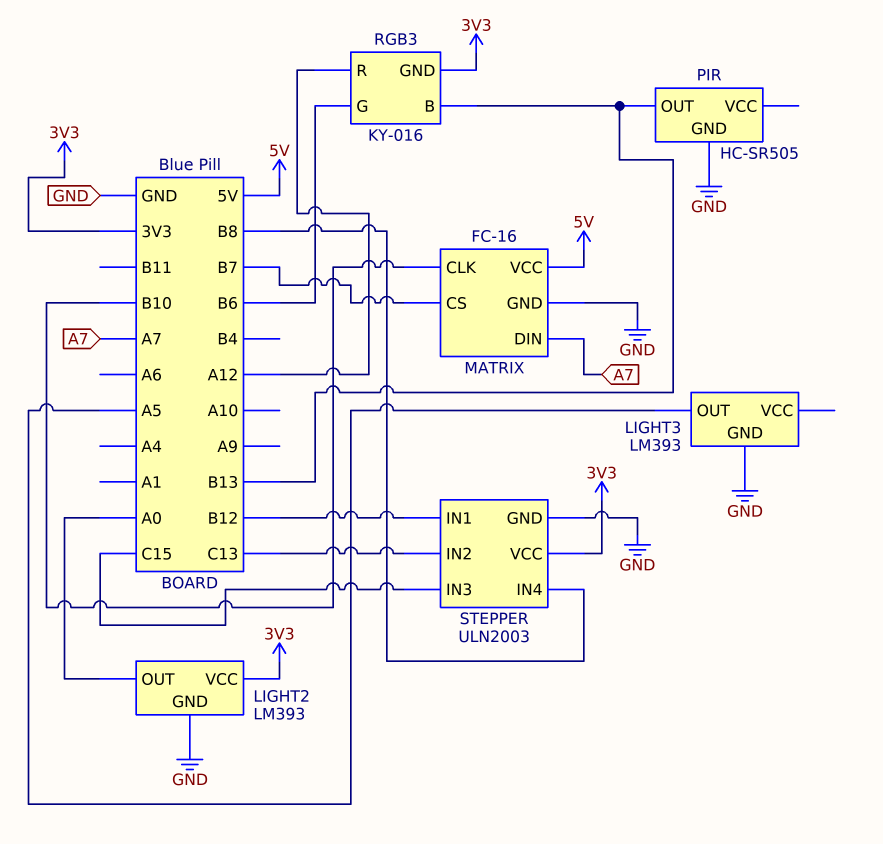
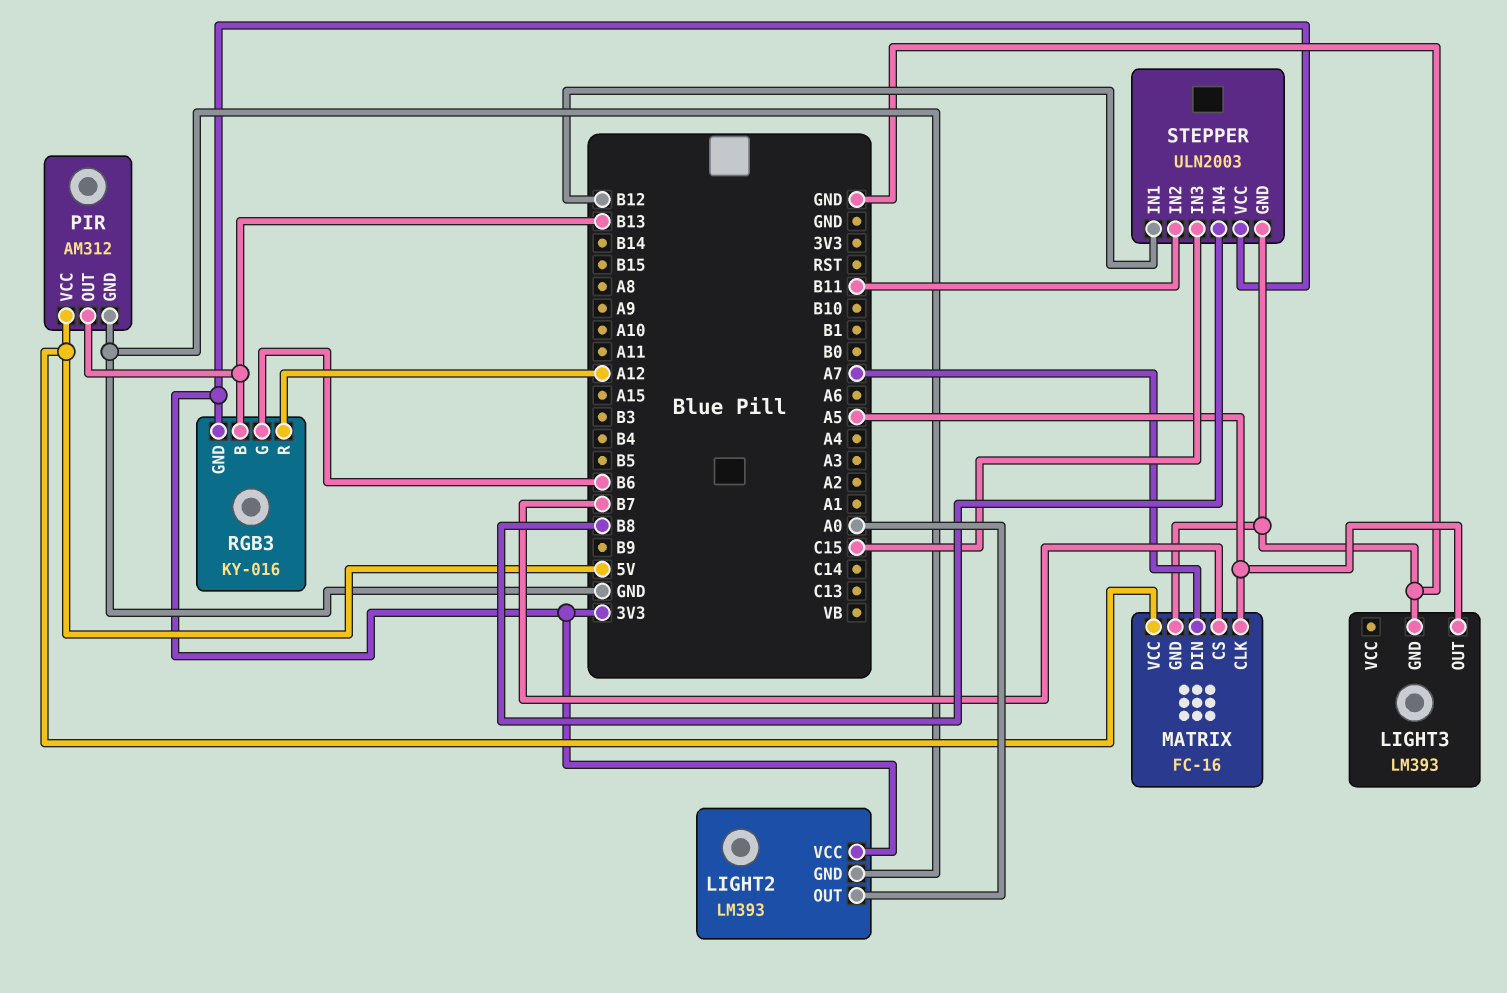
MATRIX pin CLK: B10 -> A5
PIR: HC-SR505 -> AM312
PIR pin VCC: none -> 5V
STEPPER pin IN2: C13 -> B11

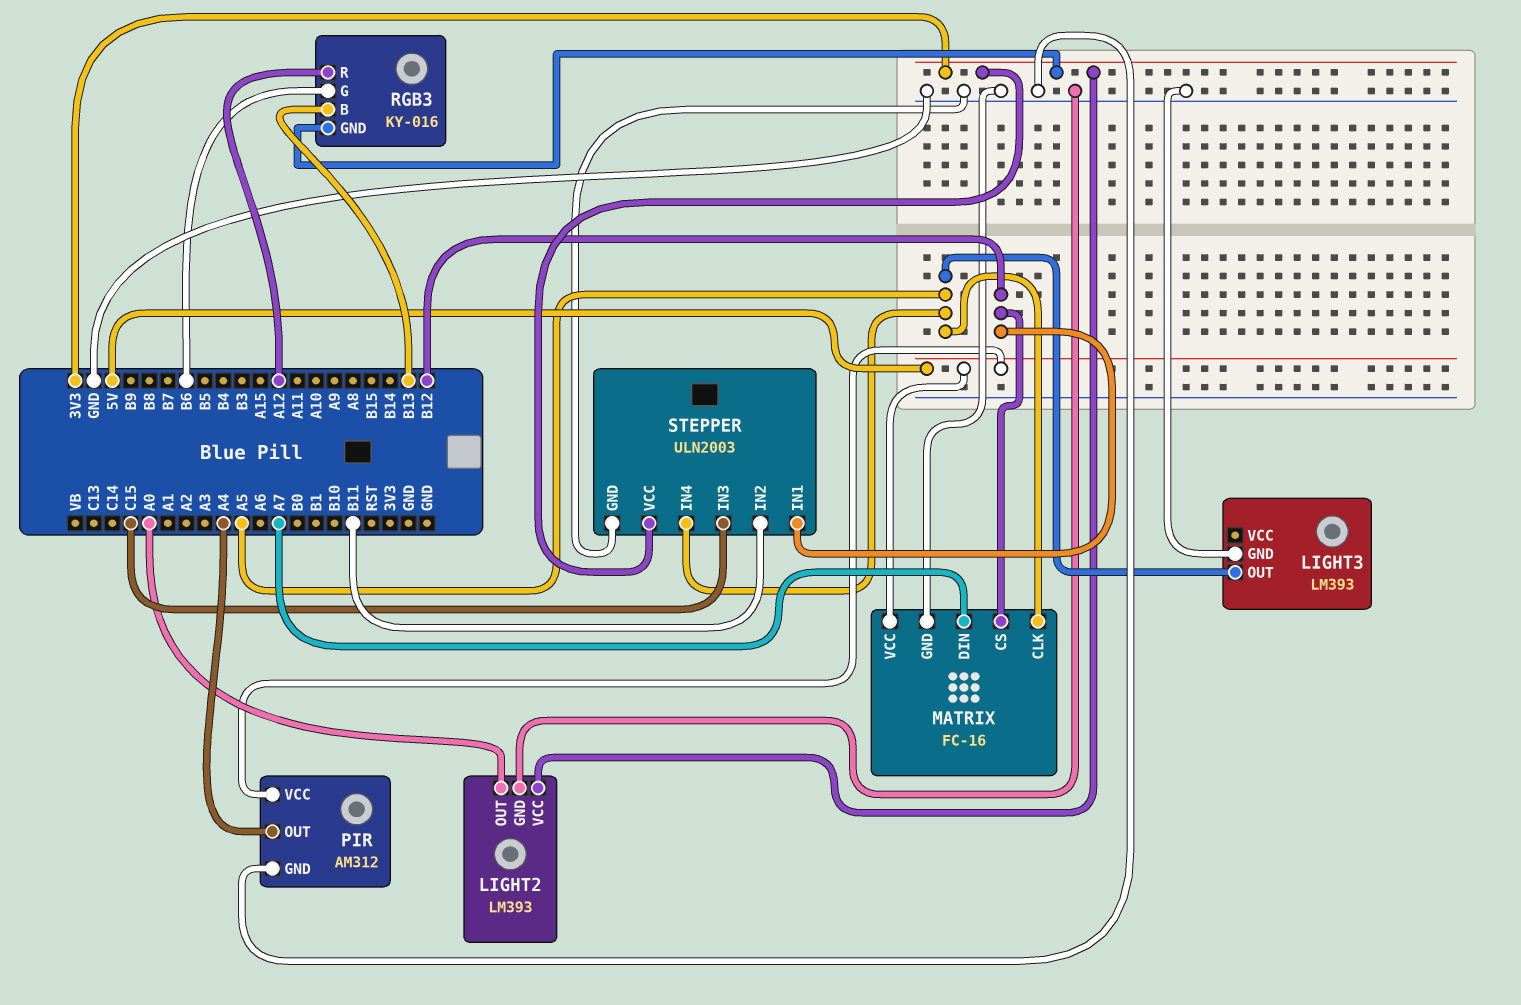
MATRIX pin CS: B7 -> B12
PIR pin OUT: B13 -> A4
STEPPER pin IN4: B8 -> A5

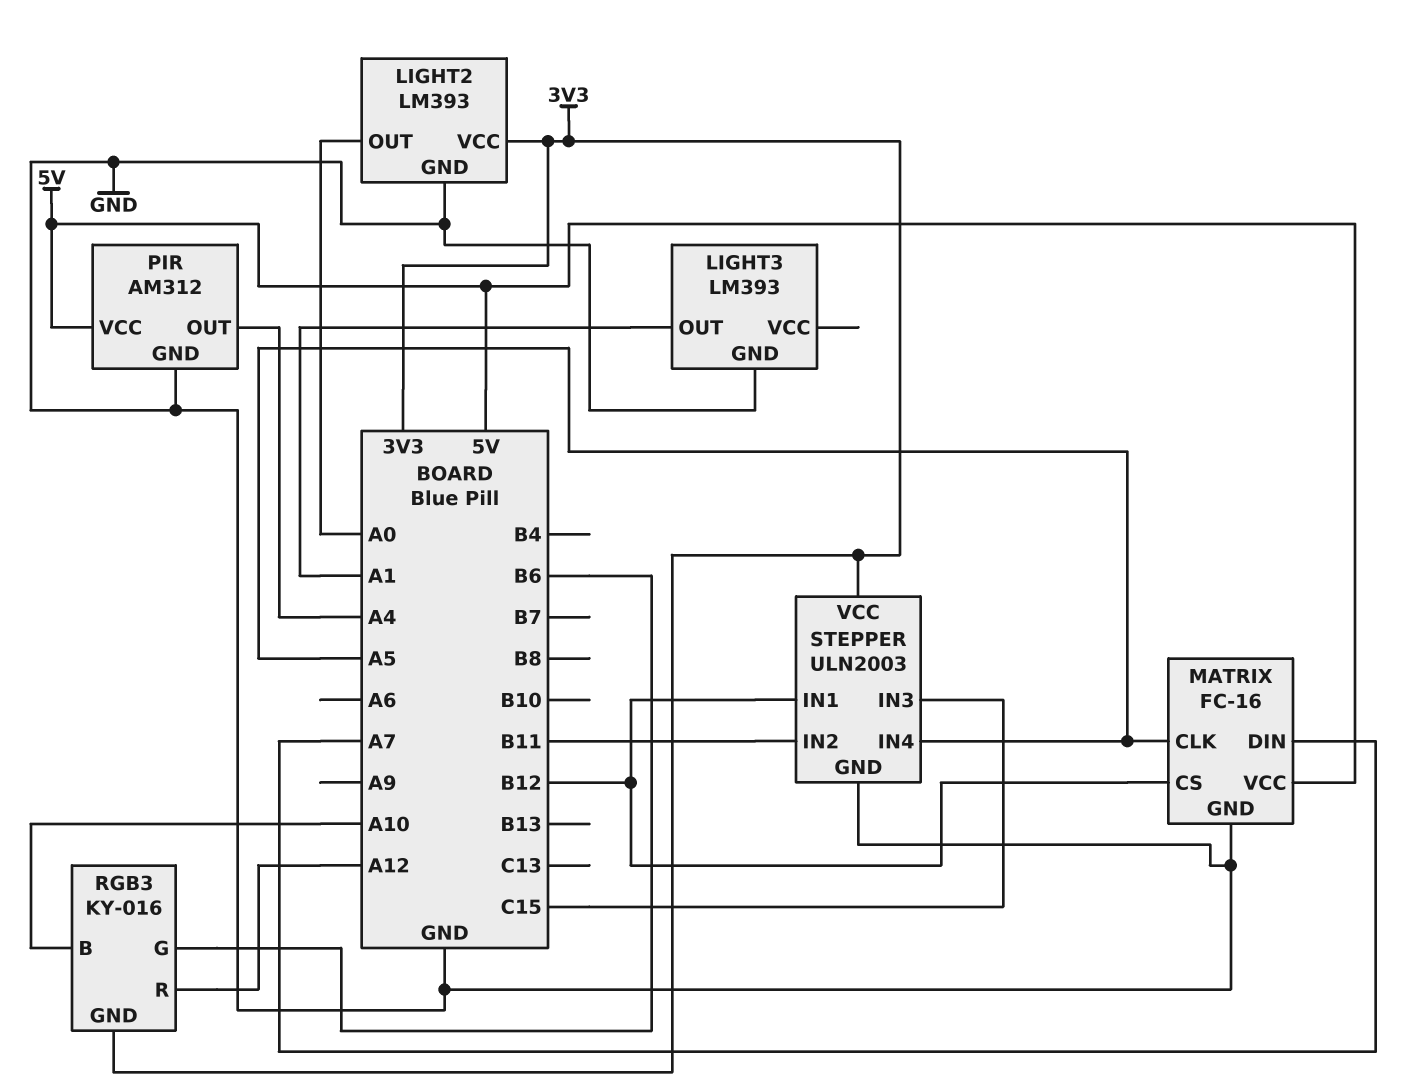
LIGHT3 pin OUT: A5 -> A1
RGB3 pin B: B13 -> A10

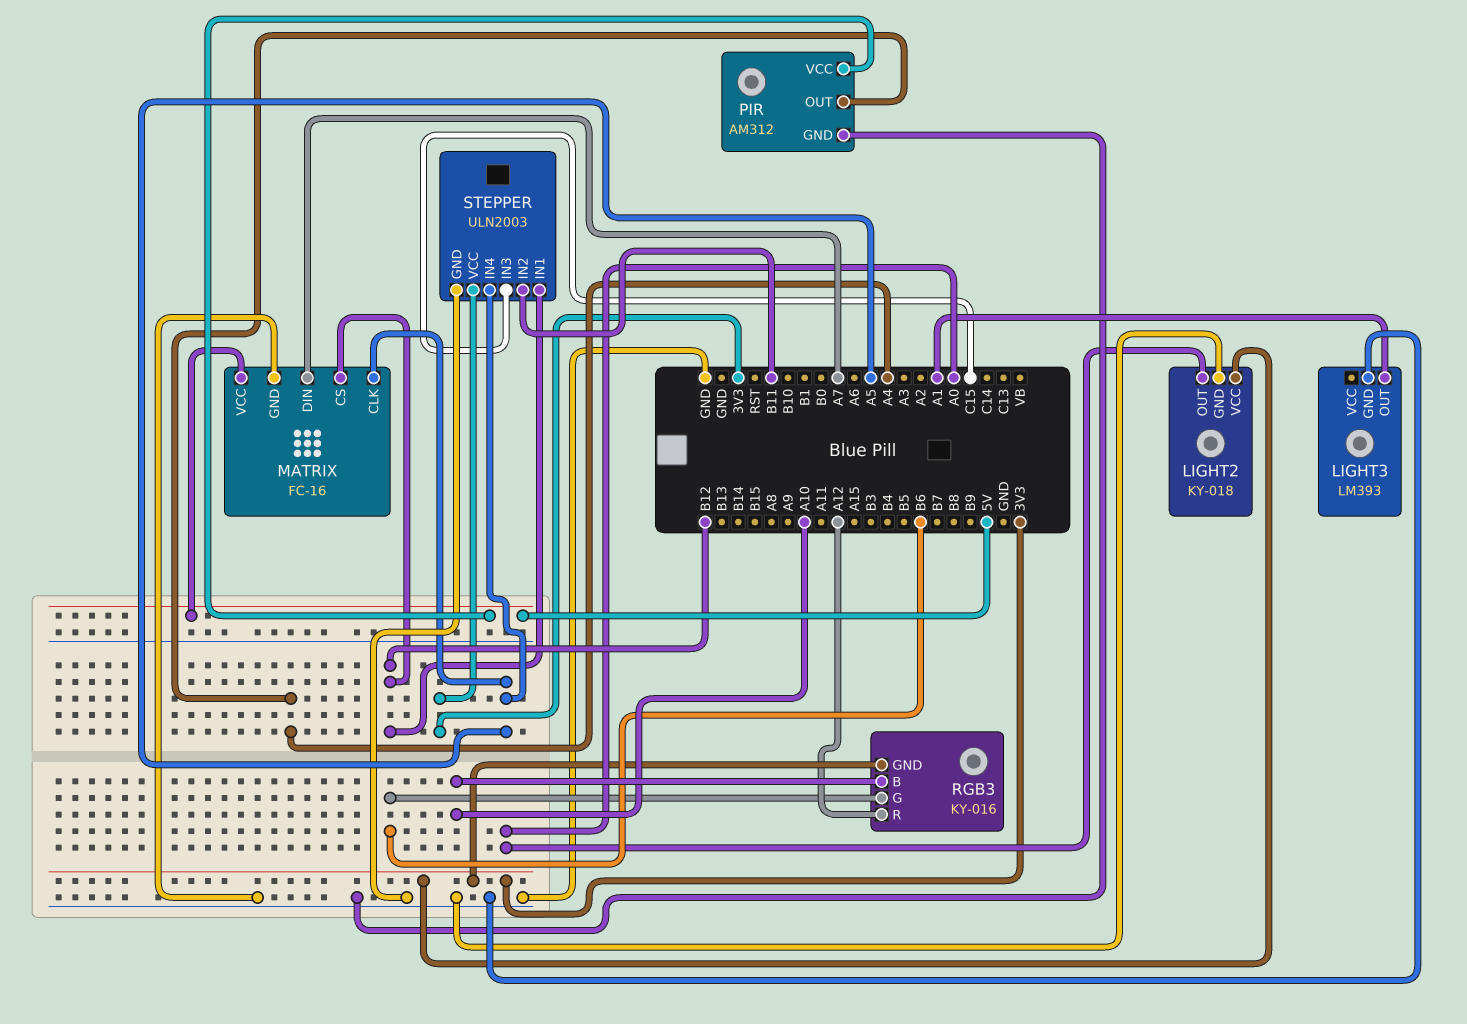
LIGHT2: LM393 -> KY-018

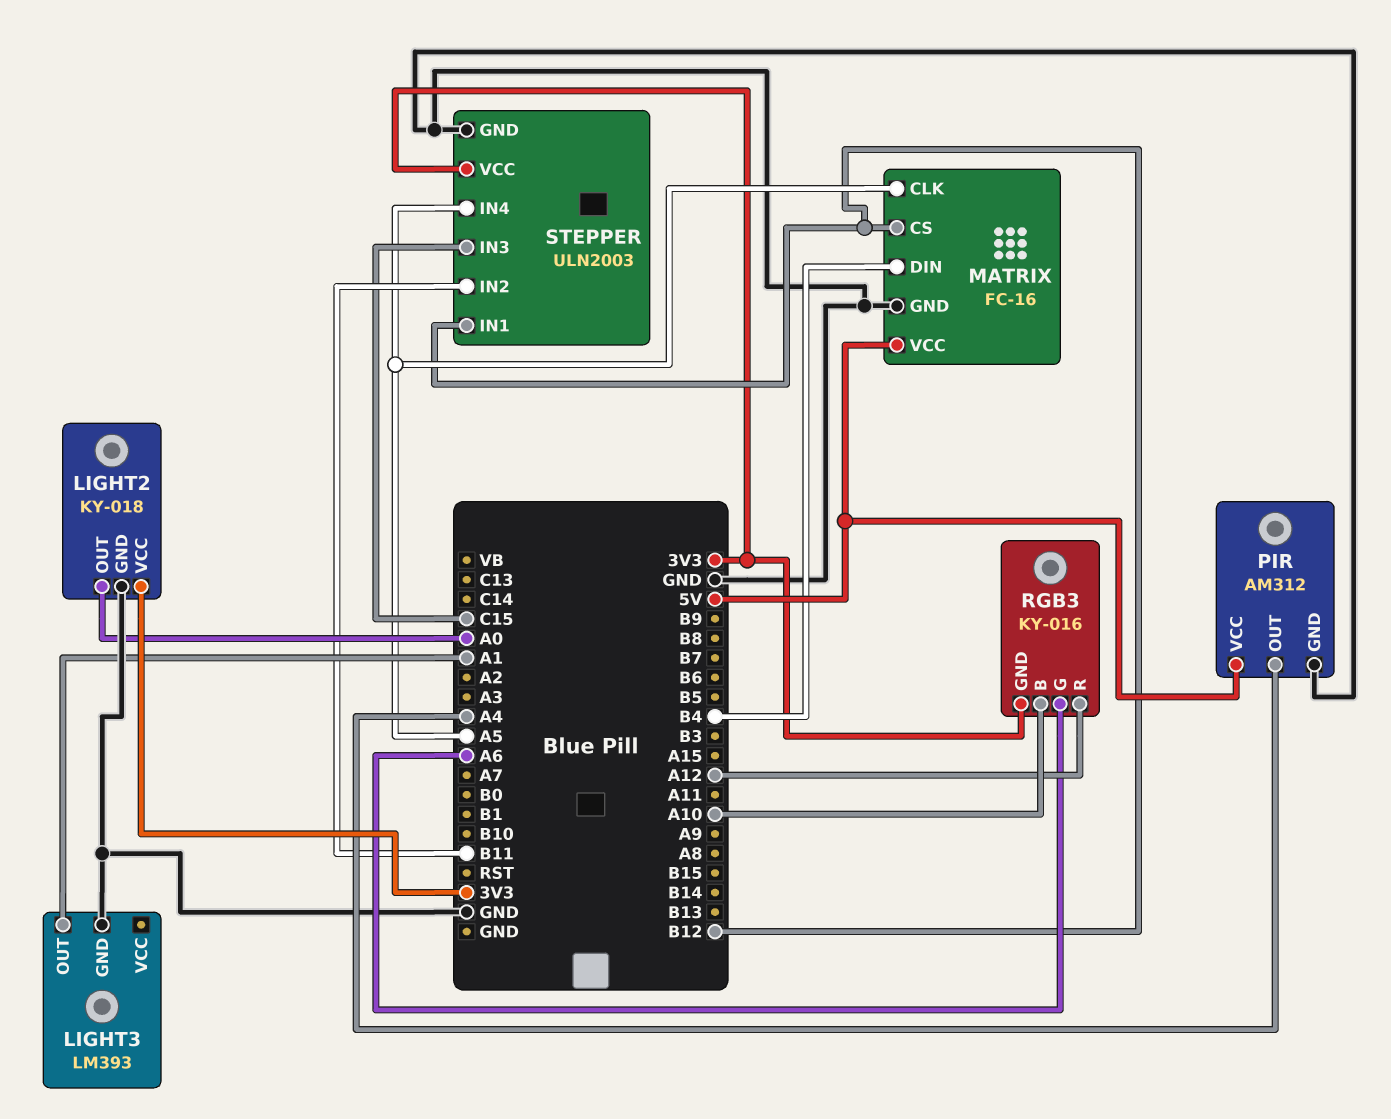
MATRIX pin DIN: A7 -> B4
RGB3 pin G: B6 -> A6

